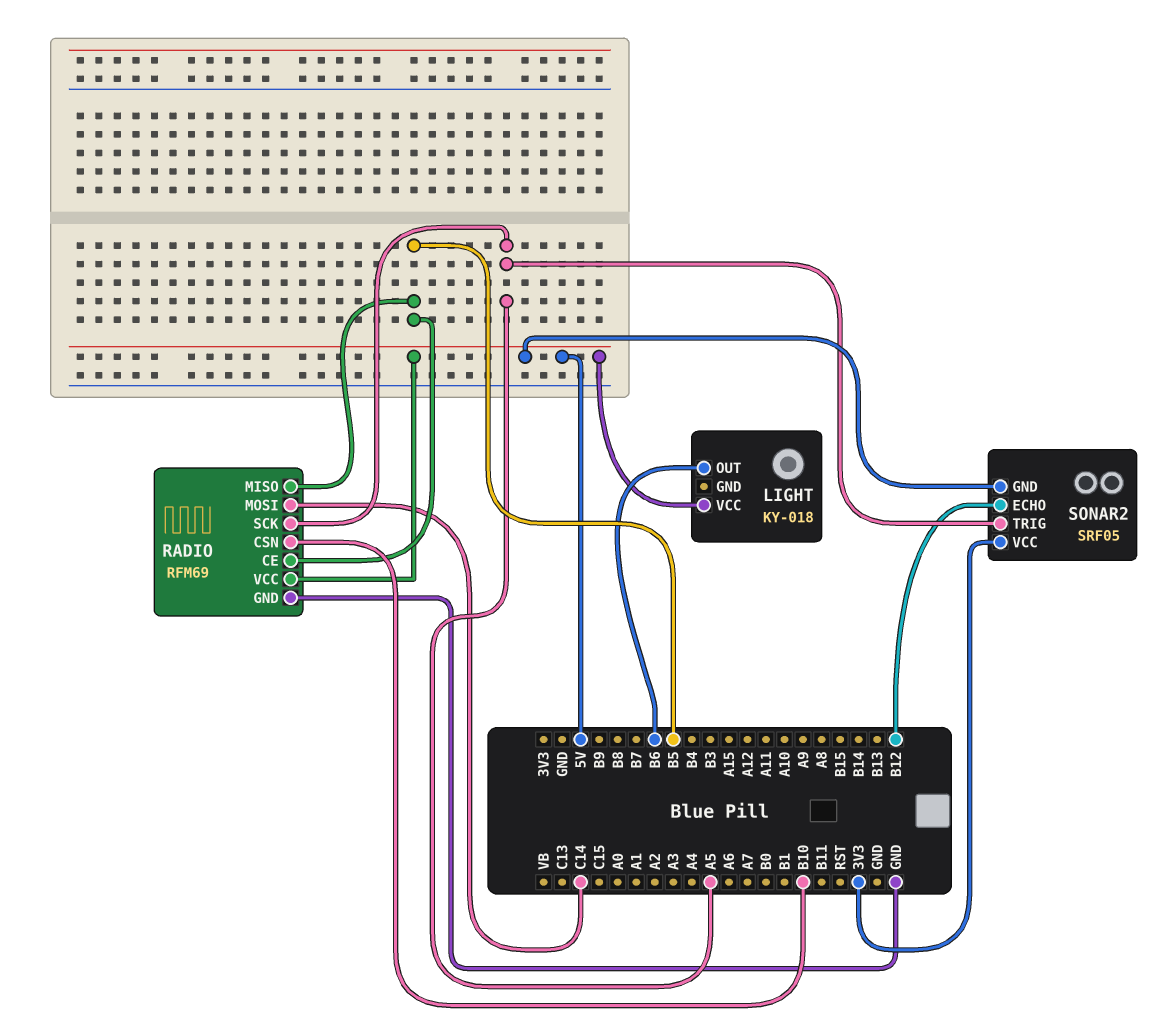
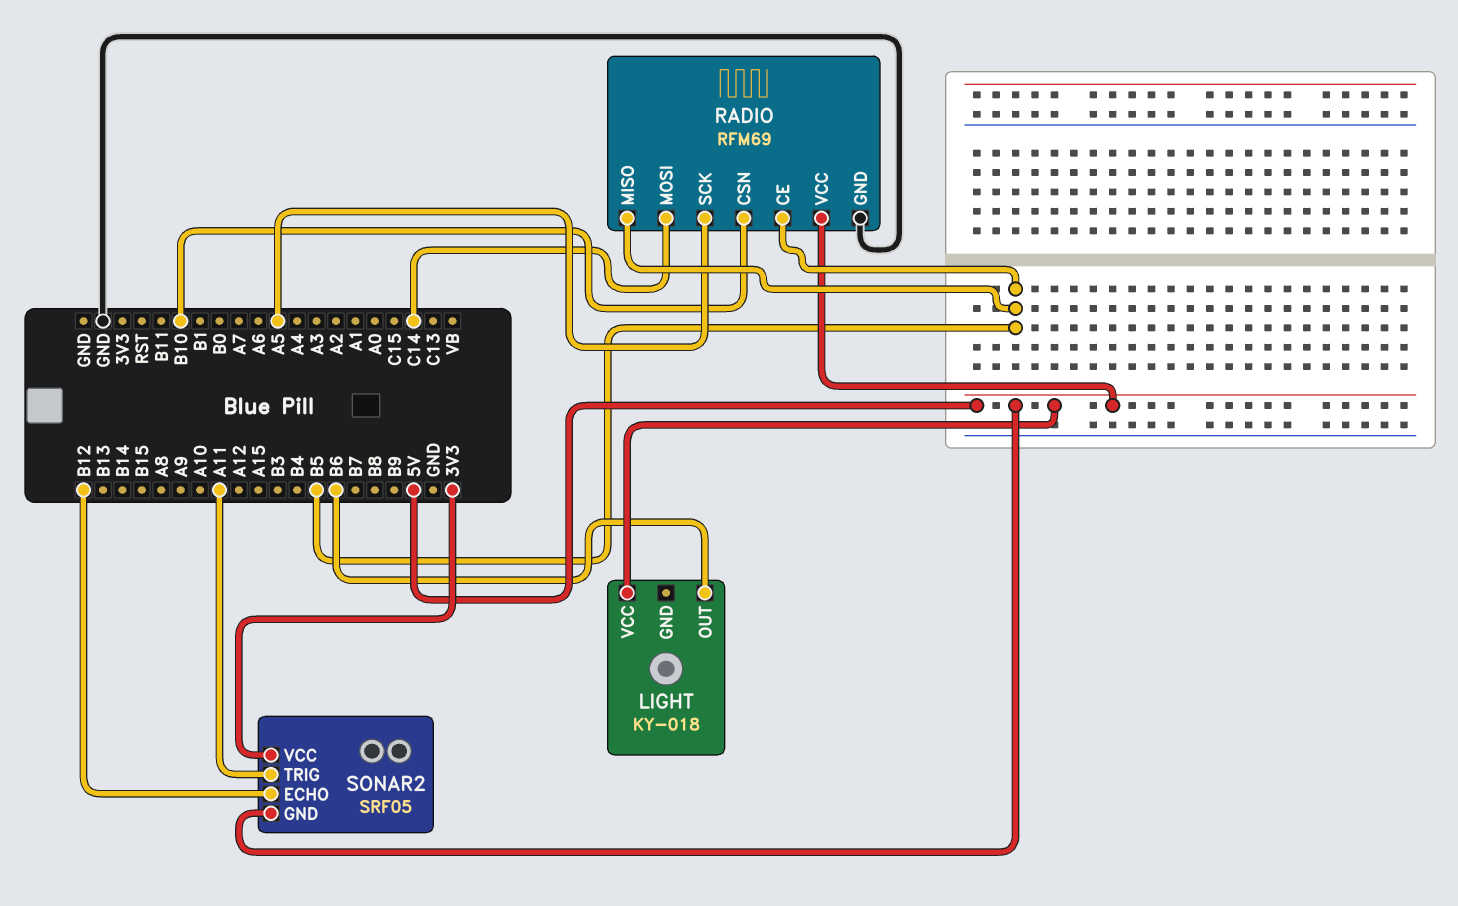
SONAR2 pin TRIG: A5 -> A11

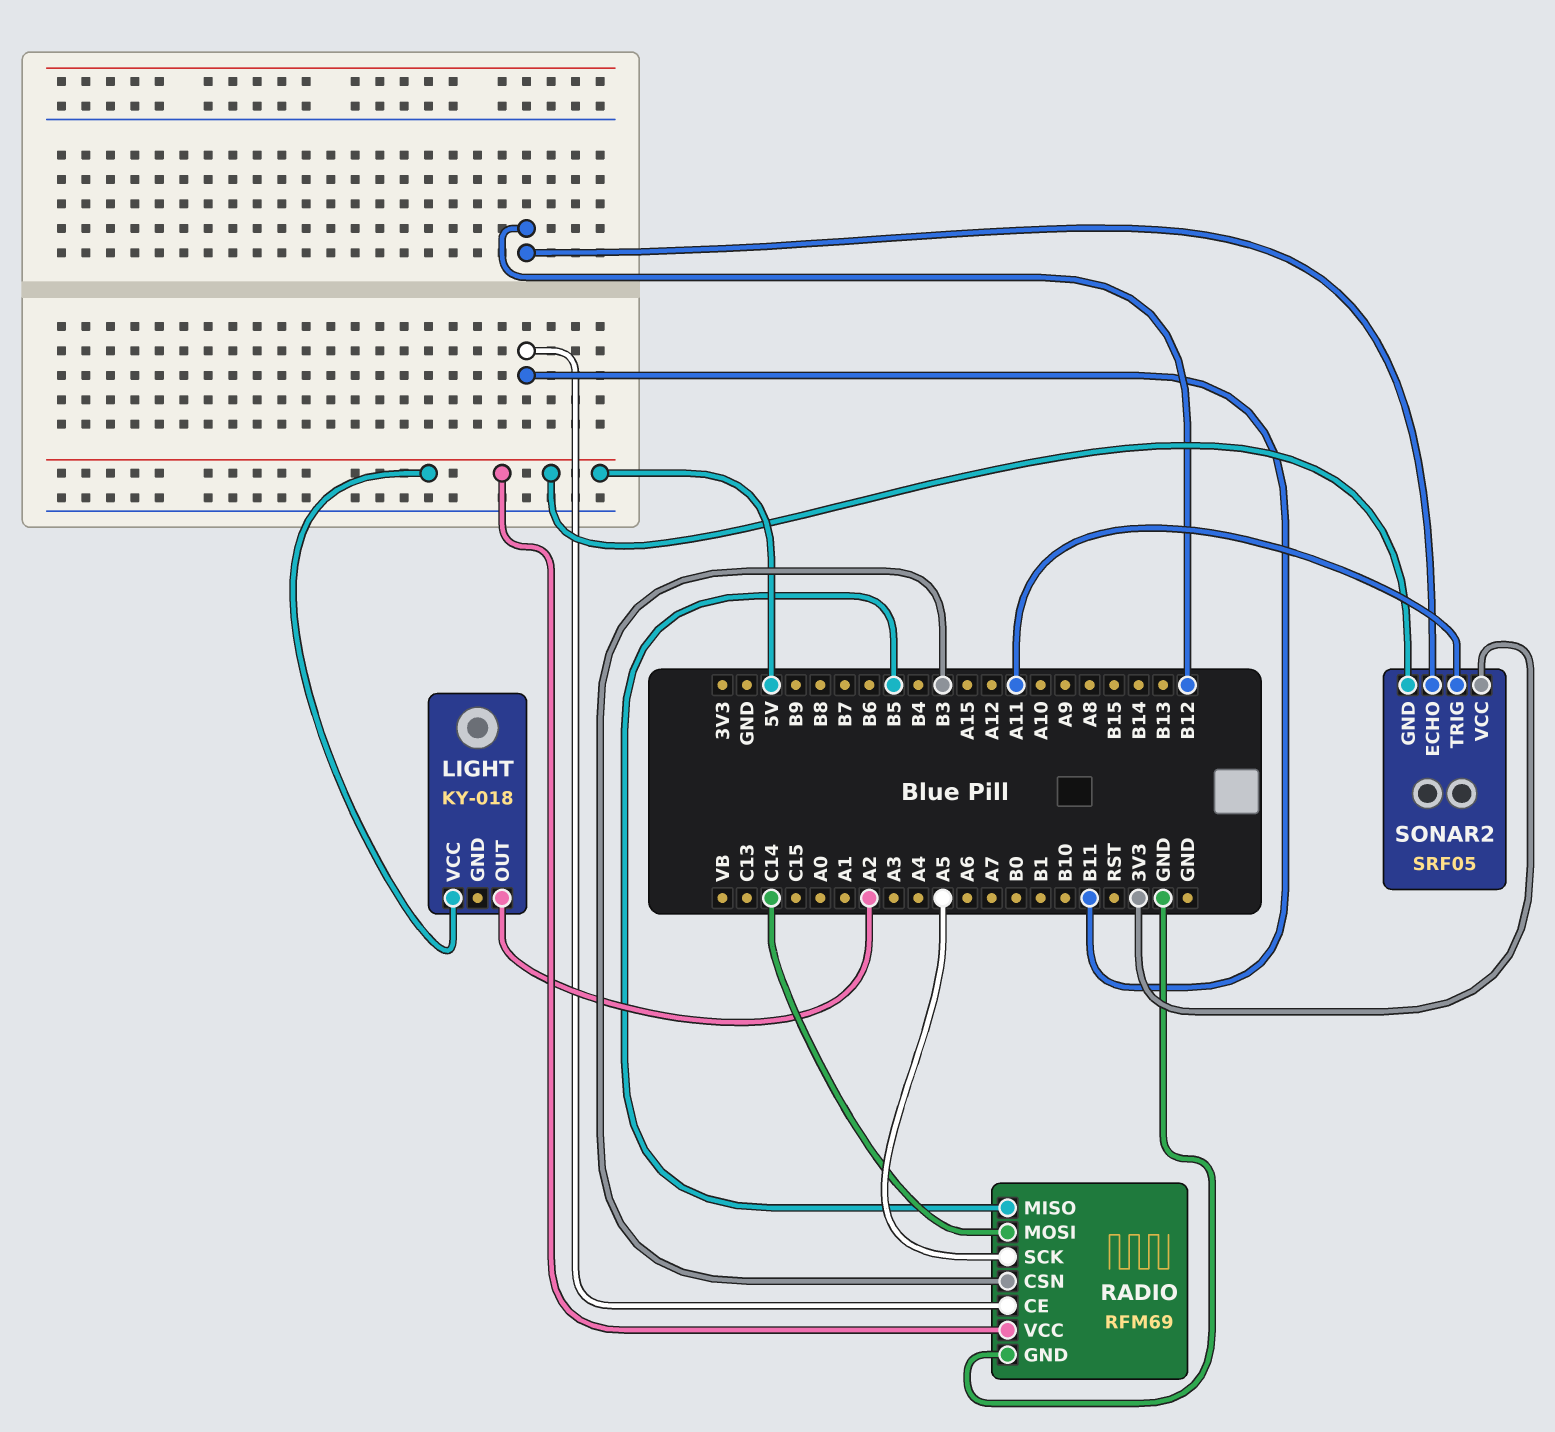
LIGHT pin OUT: B6 -> A2
RADIO pin CE: B5 -> B11
RADIO pin CSN: B10 -> B3

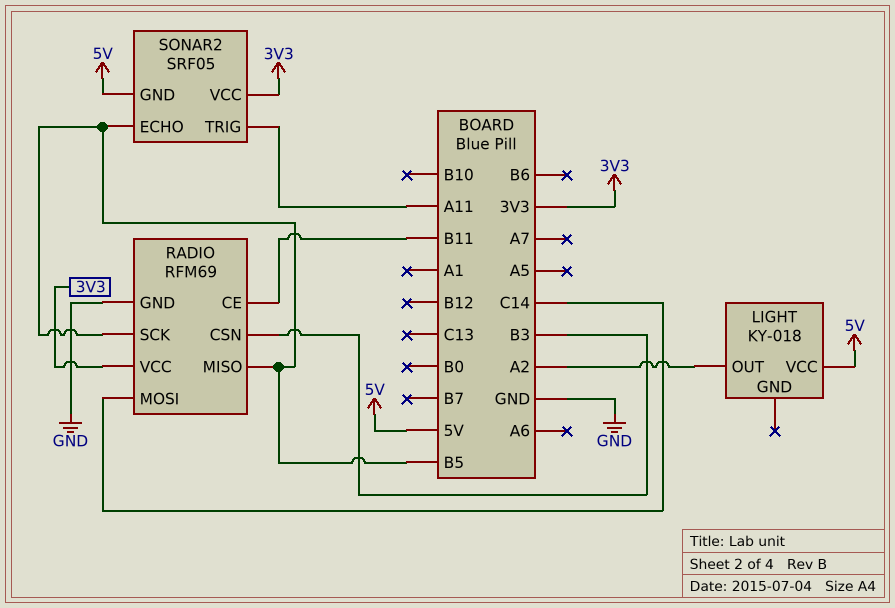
RADIO pin SCK: A5 -> B5
RADIO pin VCC: 5V -> 3V3
SONAR2 pin ECHO: B12 -> B5

